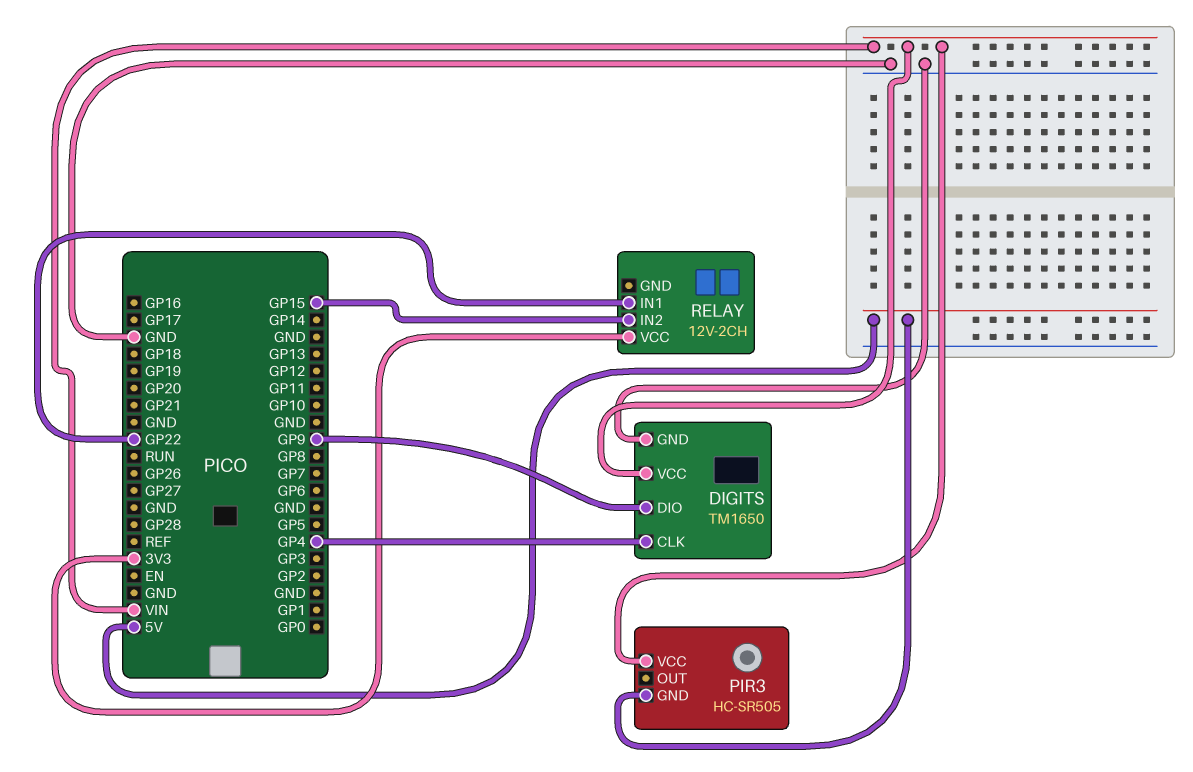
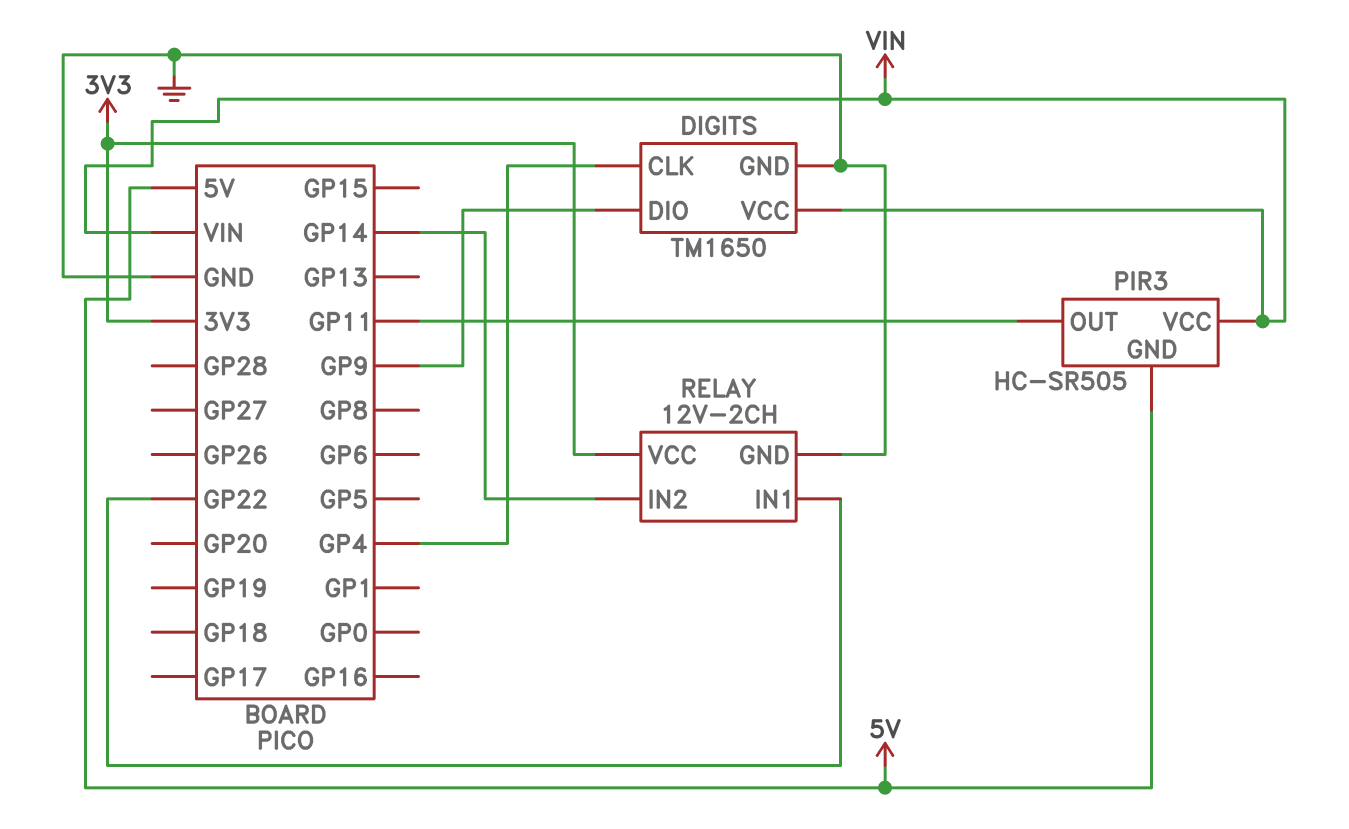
PIR3 pin OUT: none -> GP11
RELAY pin GND: none -> GND
RELAY pin IN2: GP15 -> GP14

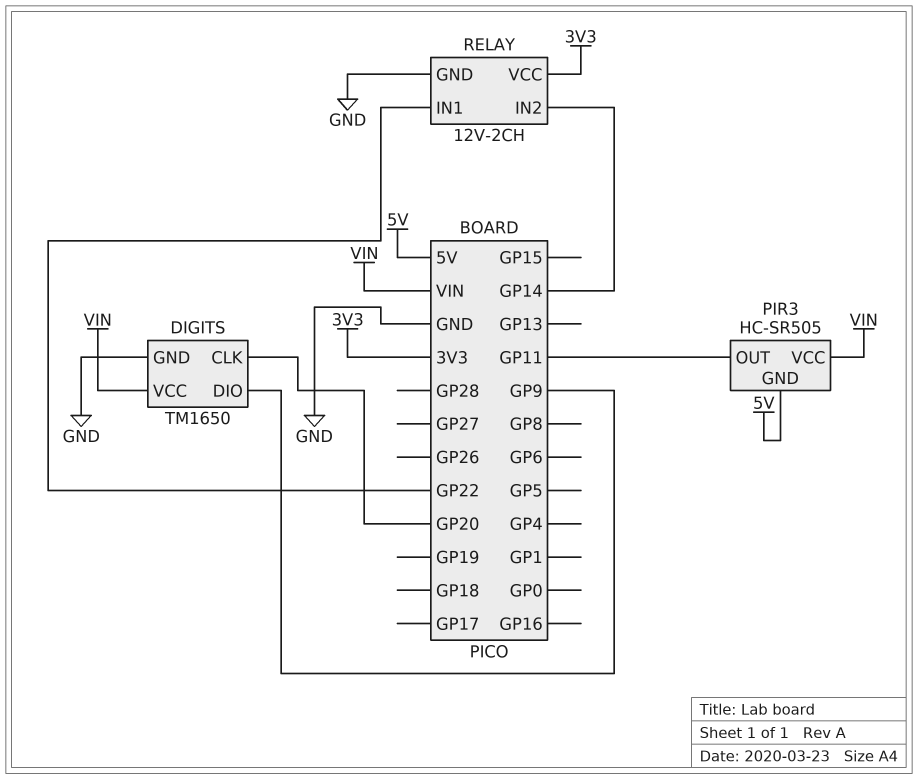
DIGITS pin CLK: GP4 -> GP20

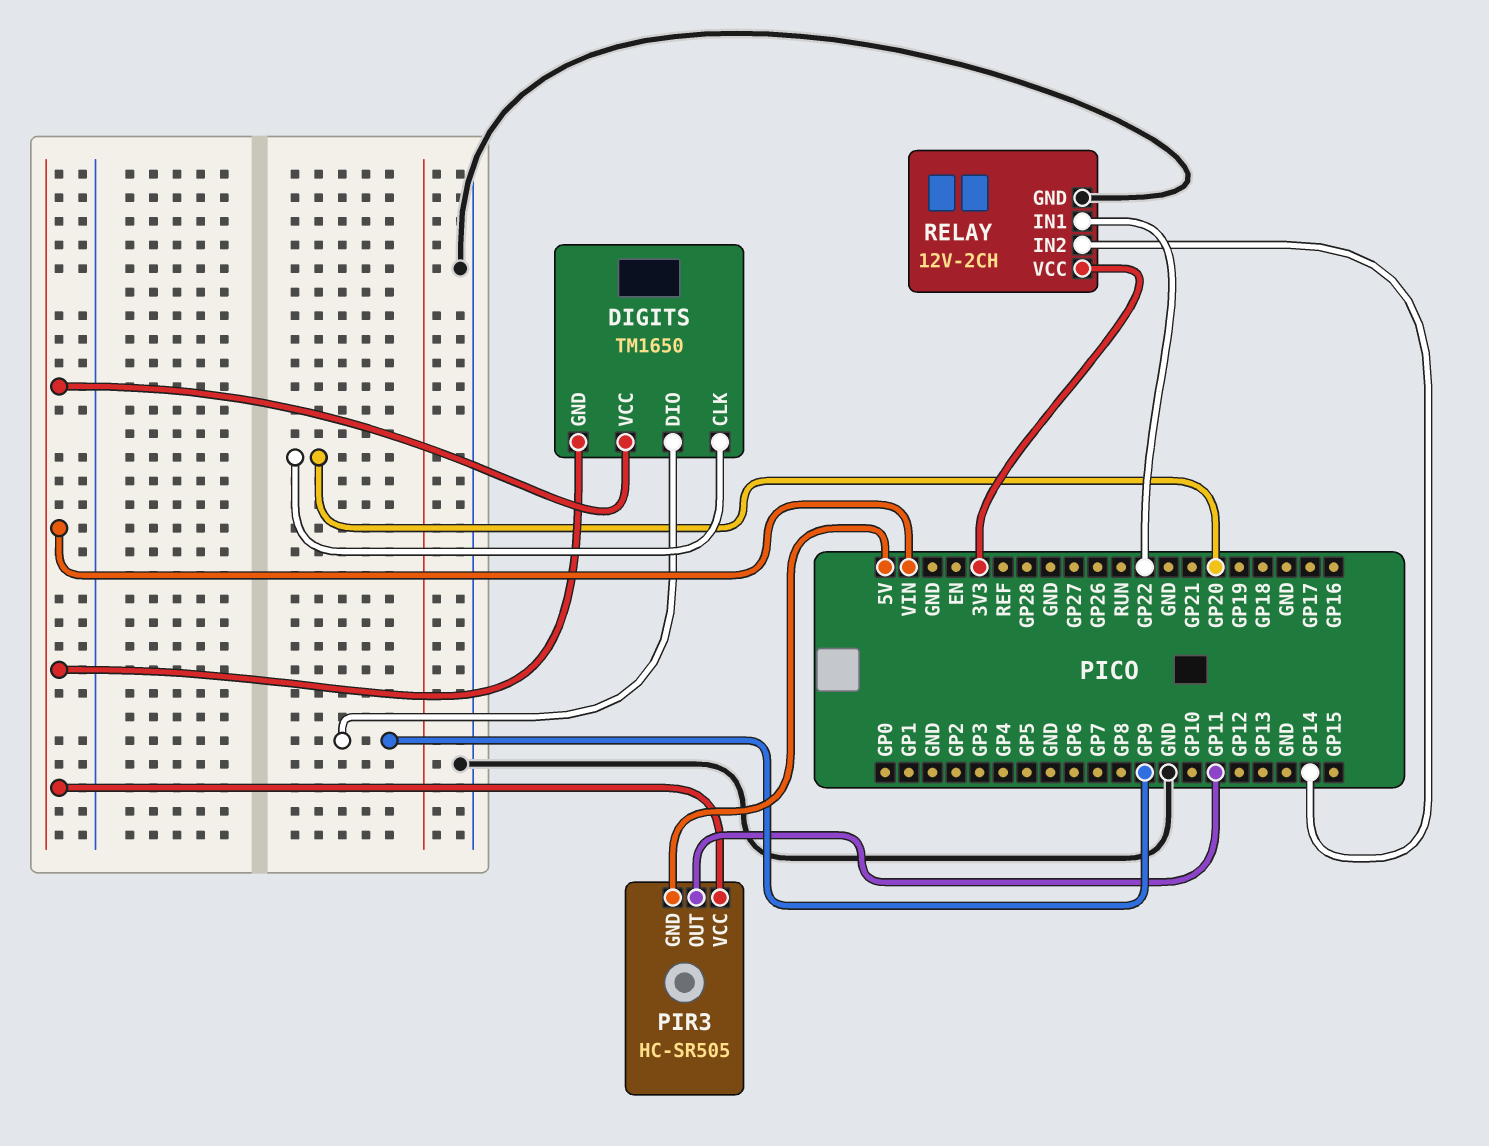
DIGITS pin GND: GND -> VIN

